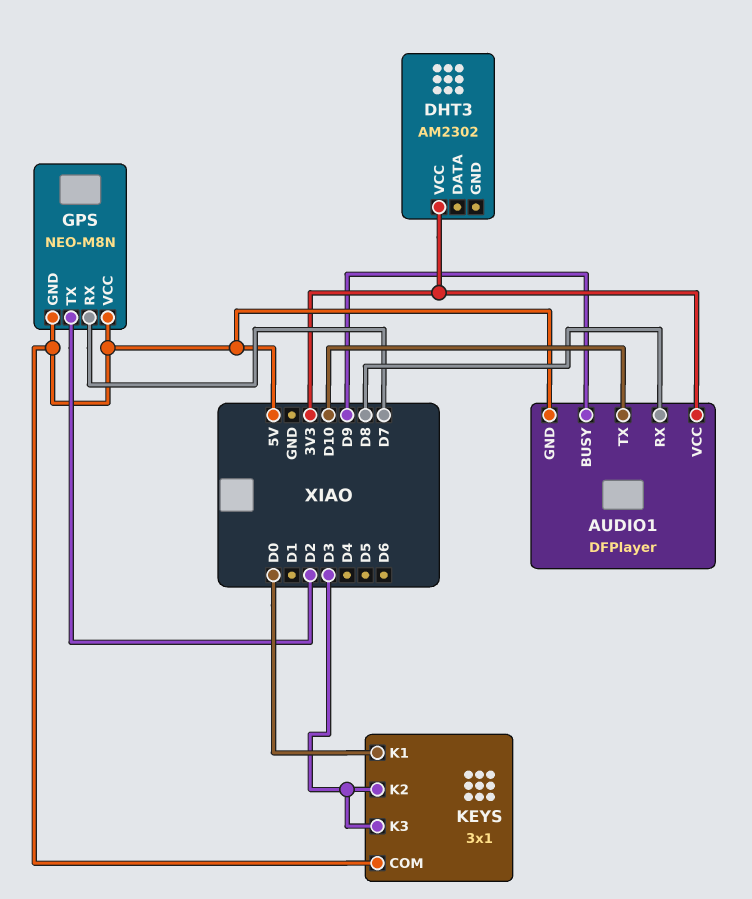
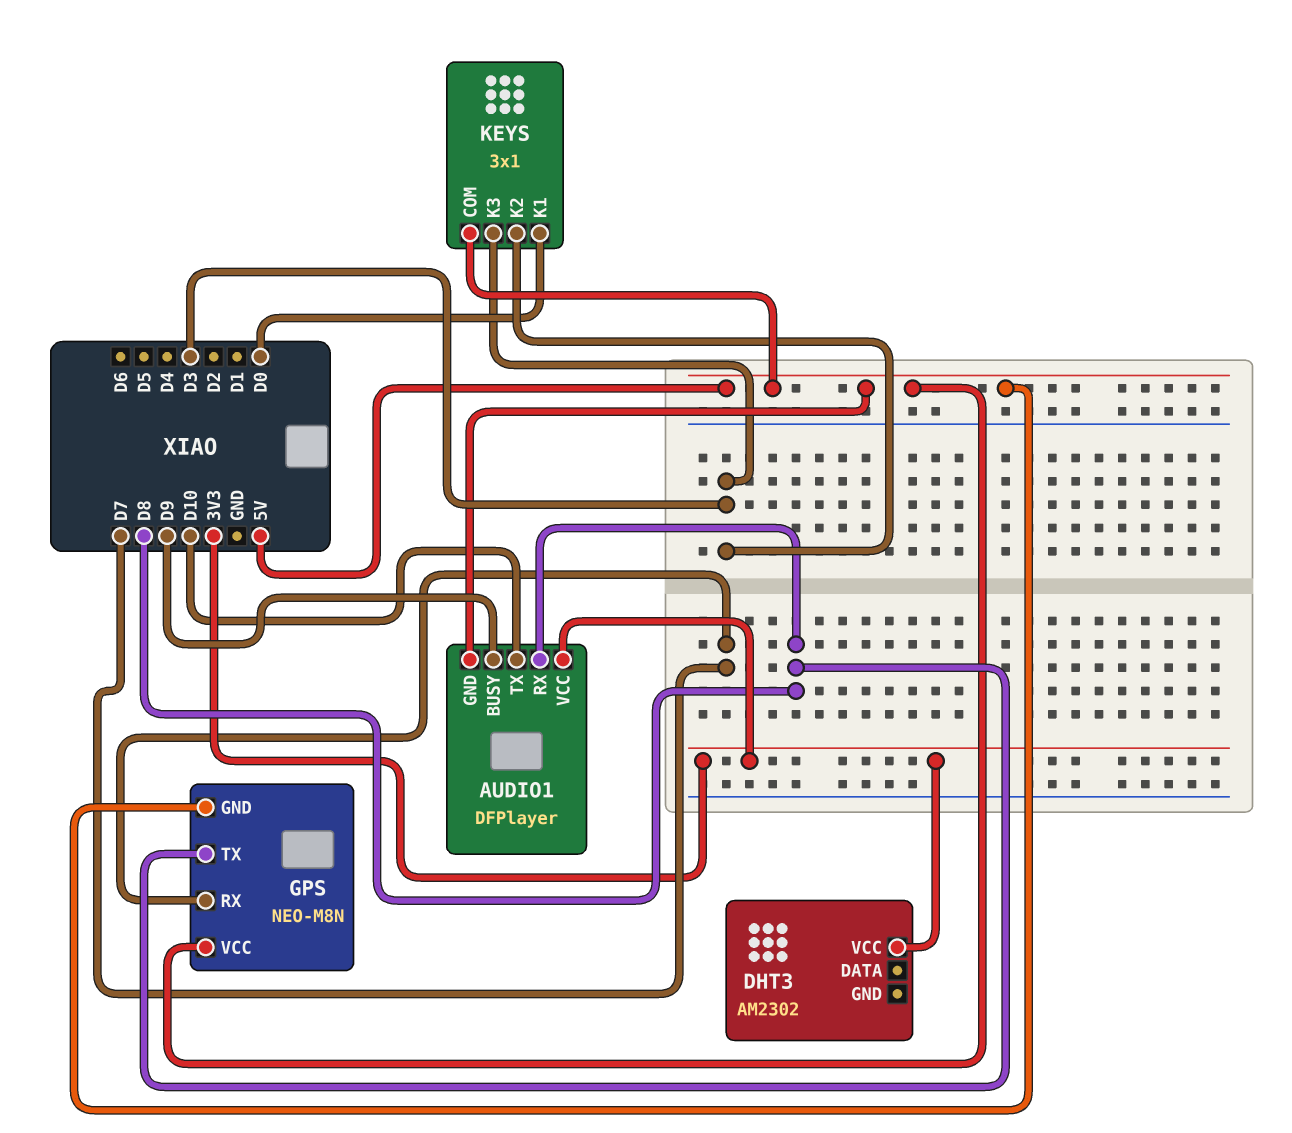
GPS pin TX: D2 -> D8

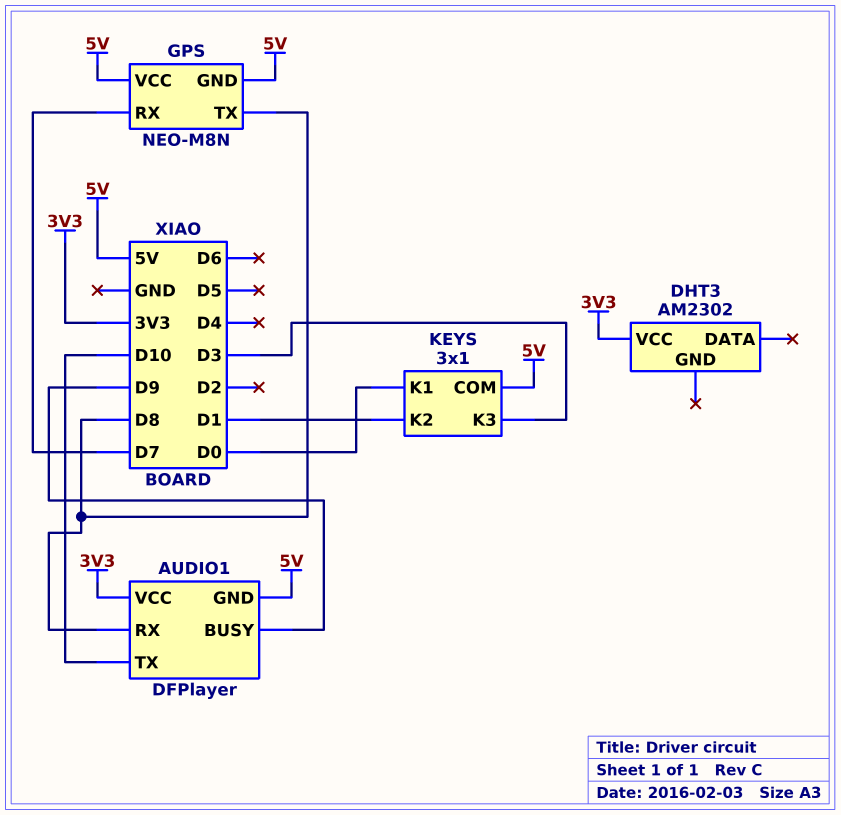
KEYS pin K2: D3 -> D1

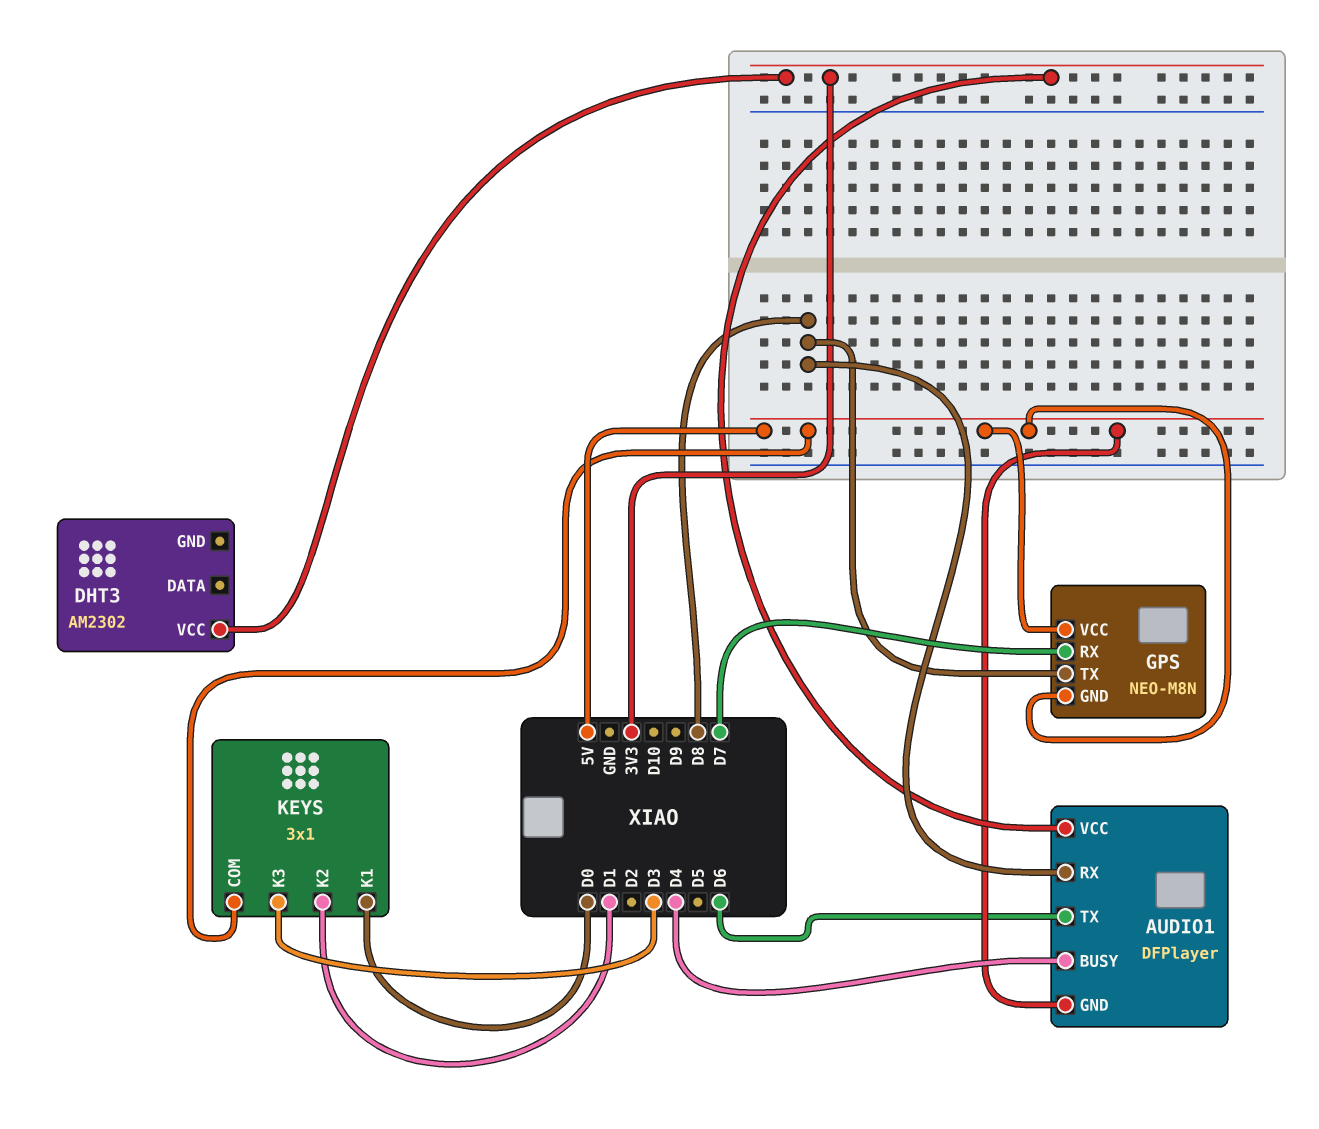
AUDIO1 pin BUSY: D9 -> D4
AUDIO1 pin TX: D10 -> D6

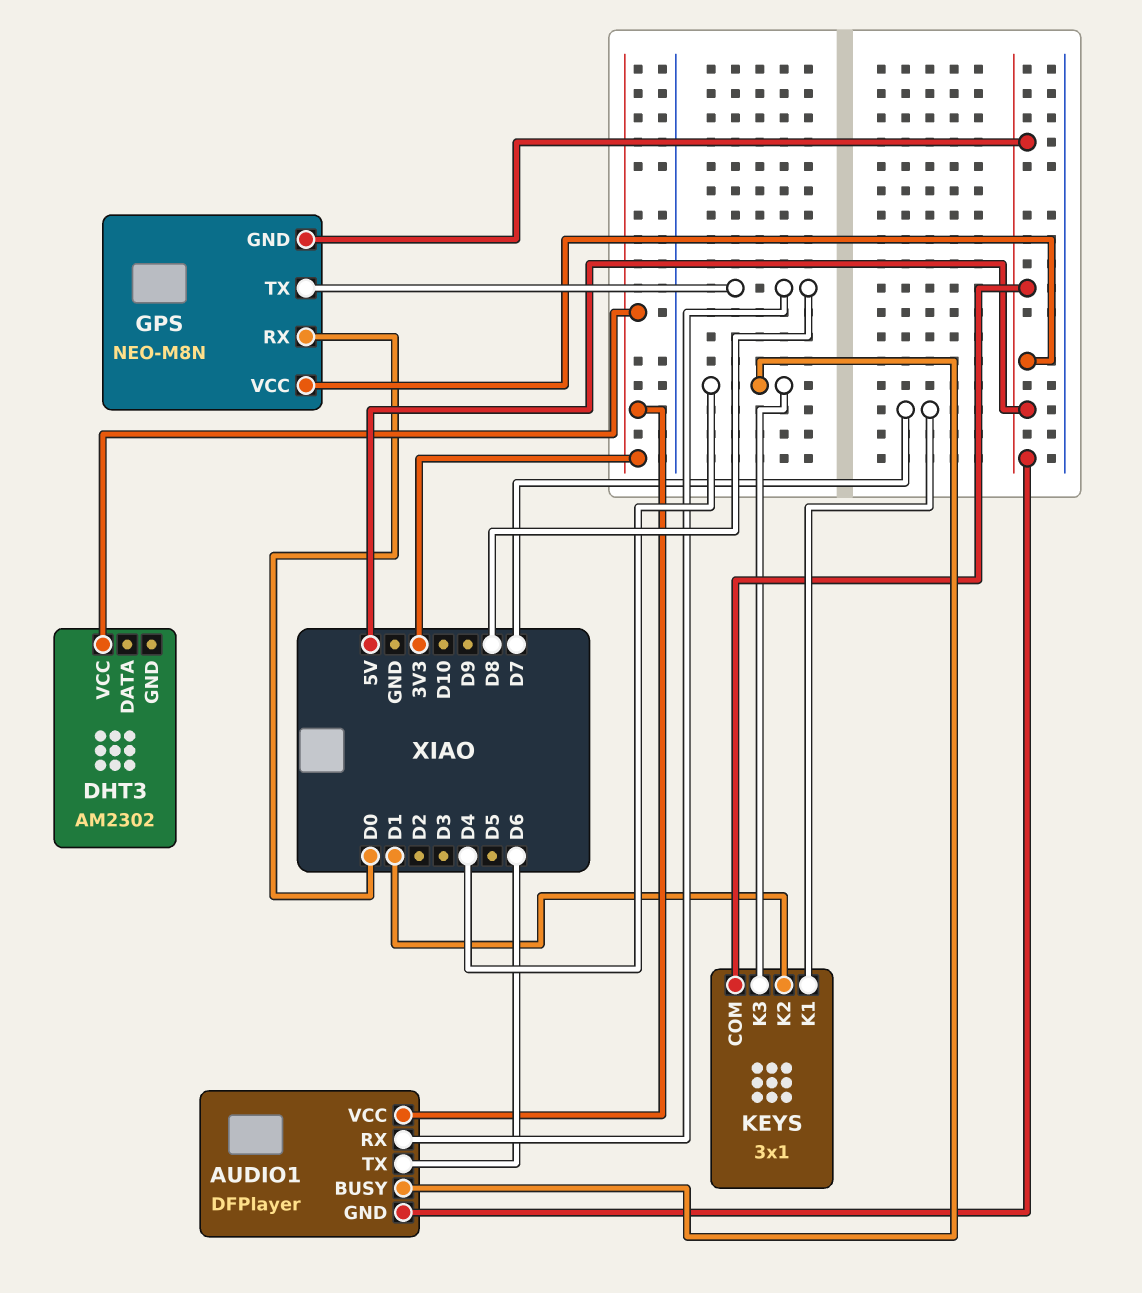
GPS pin RX: D7 -> D0
KEYS pin K1: D0 -> D7
KEYS pin K3: D3 -> D4

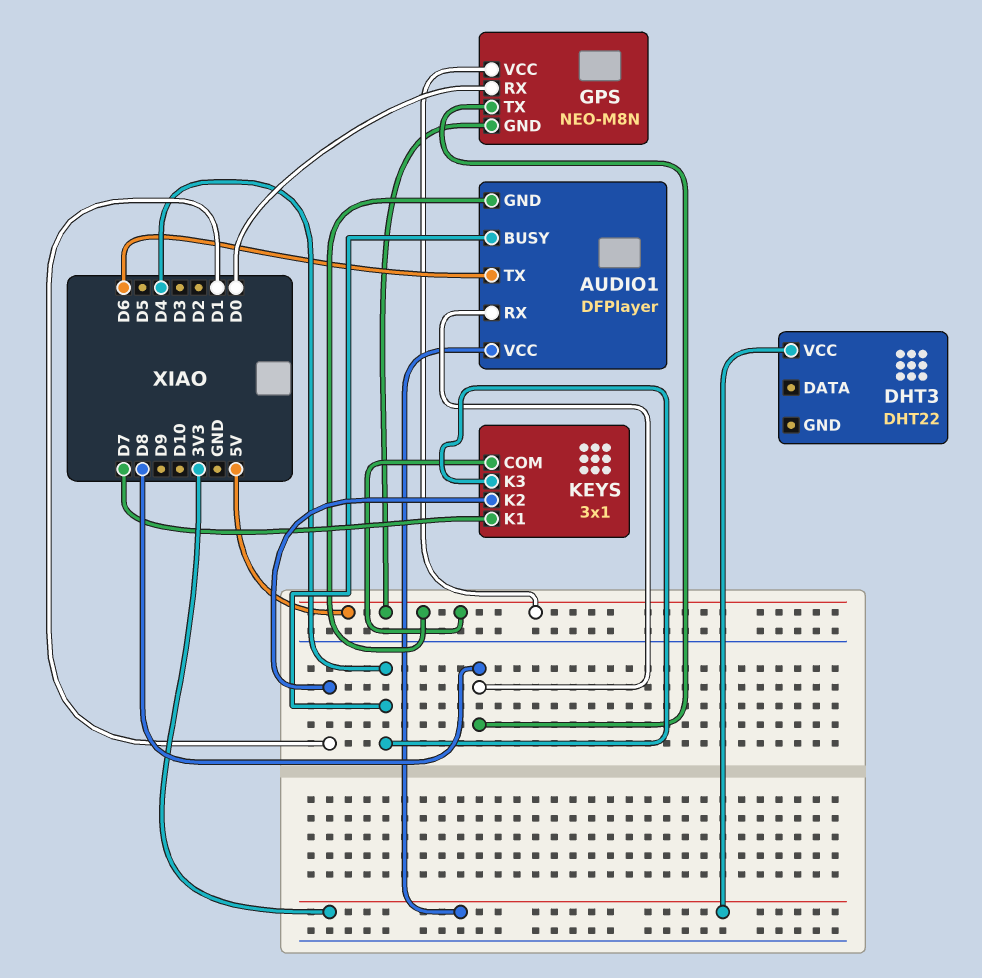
DHT3: AM2302 -> DHT22

